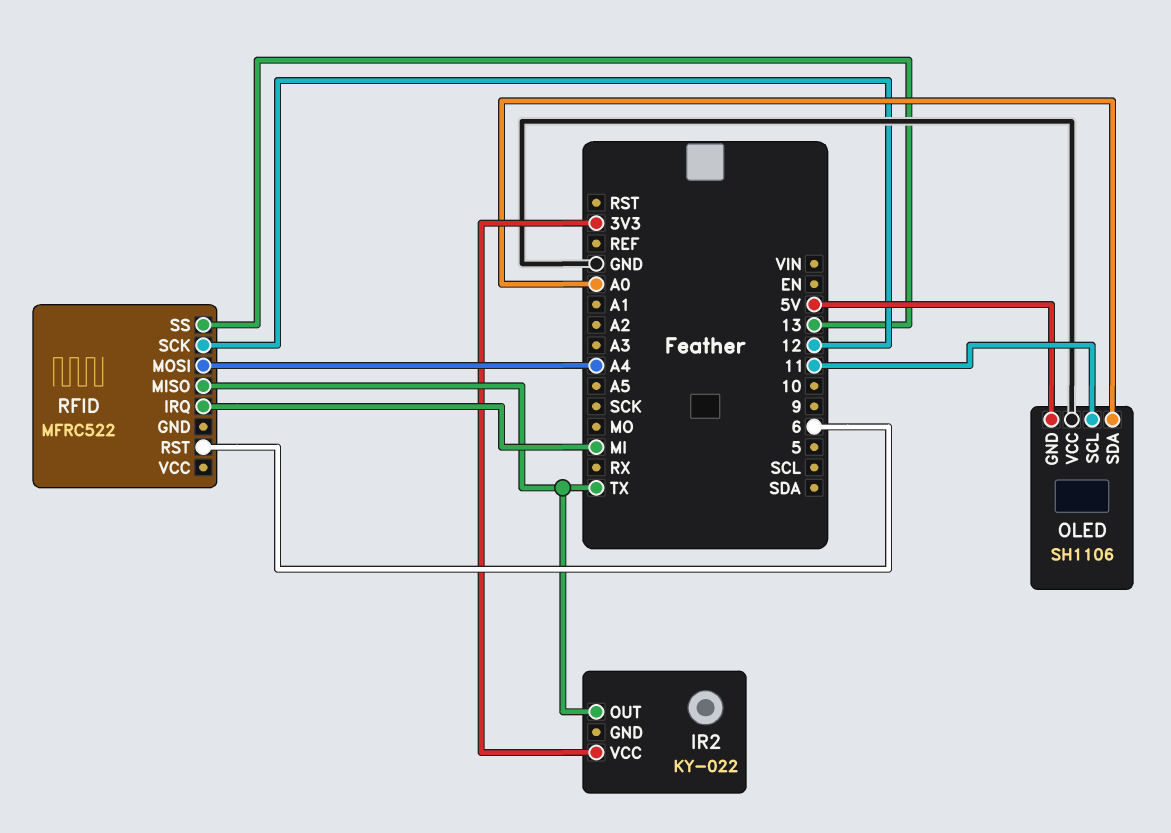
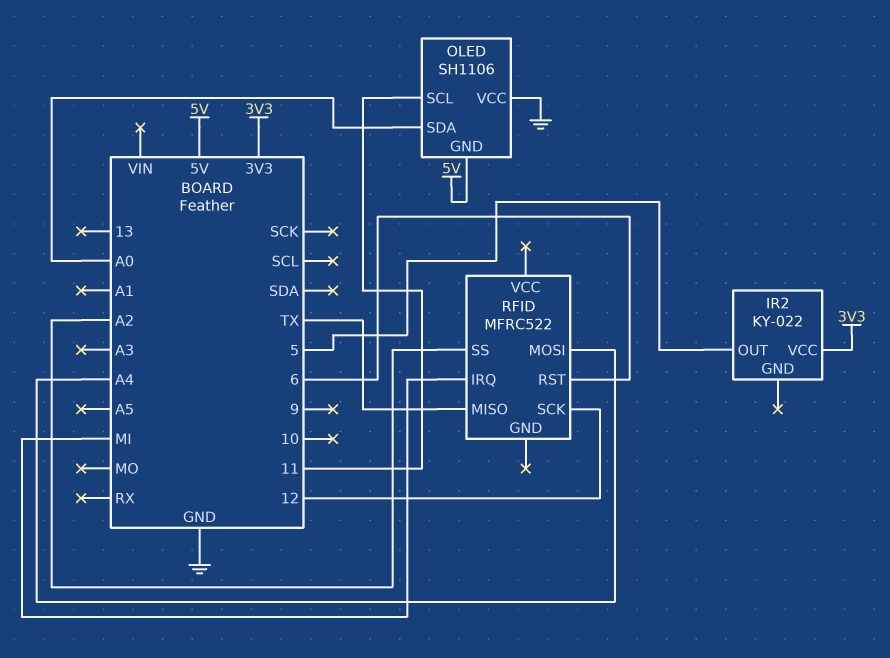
IR2 pin OUT: TX -> 5
RFID pin SS: 13 -> A2

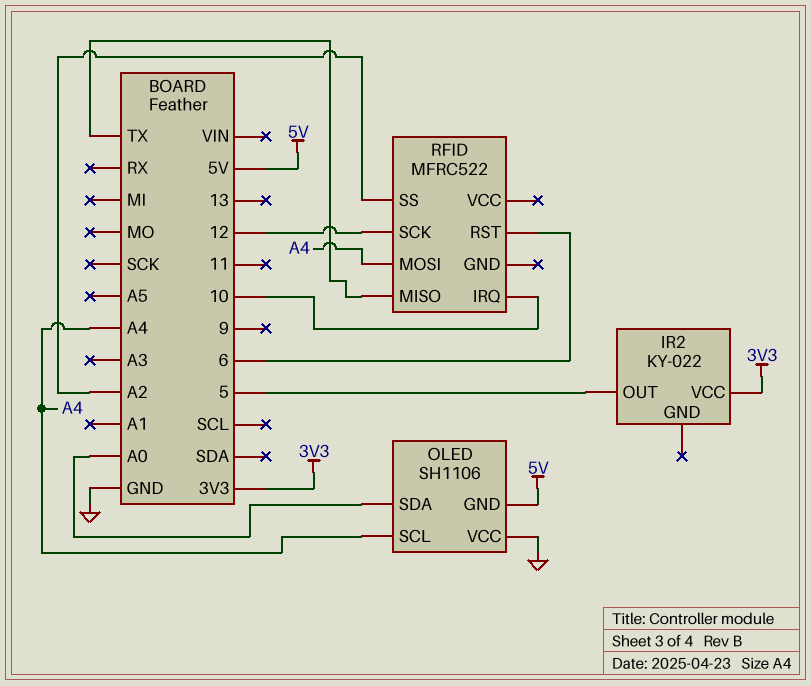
OLED pin SCL: 11 -> A4
RFID pin IRQ: MI -> 10

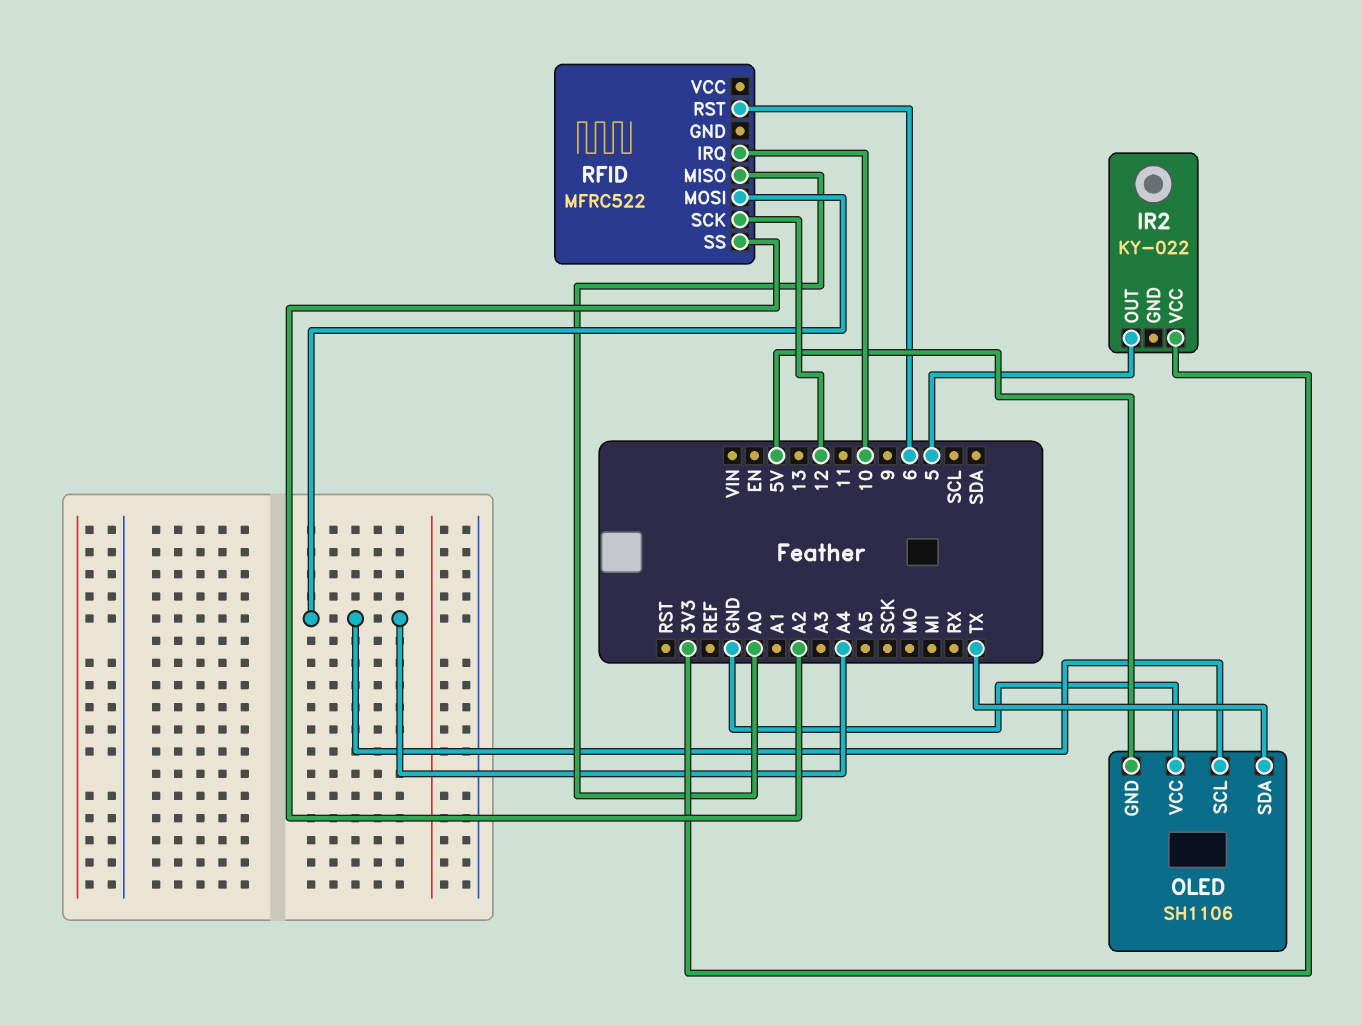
OLED pin SDA: A0 -> TX
RFID pin MISO: TX -> A0

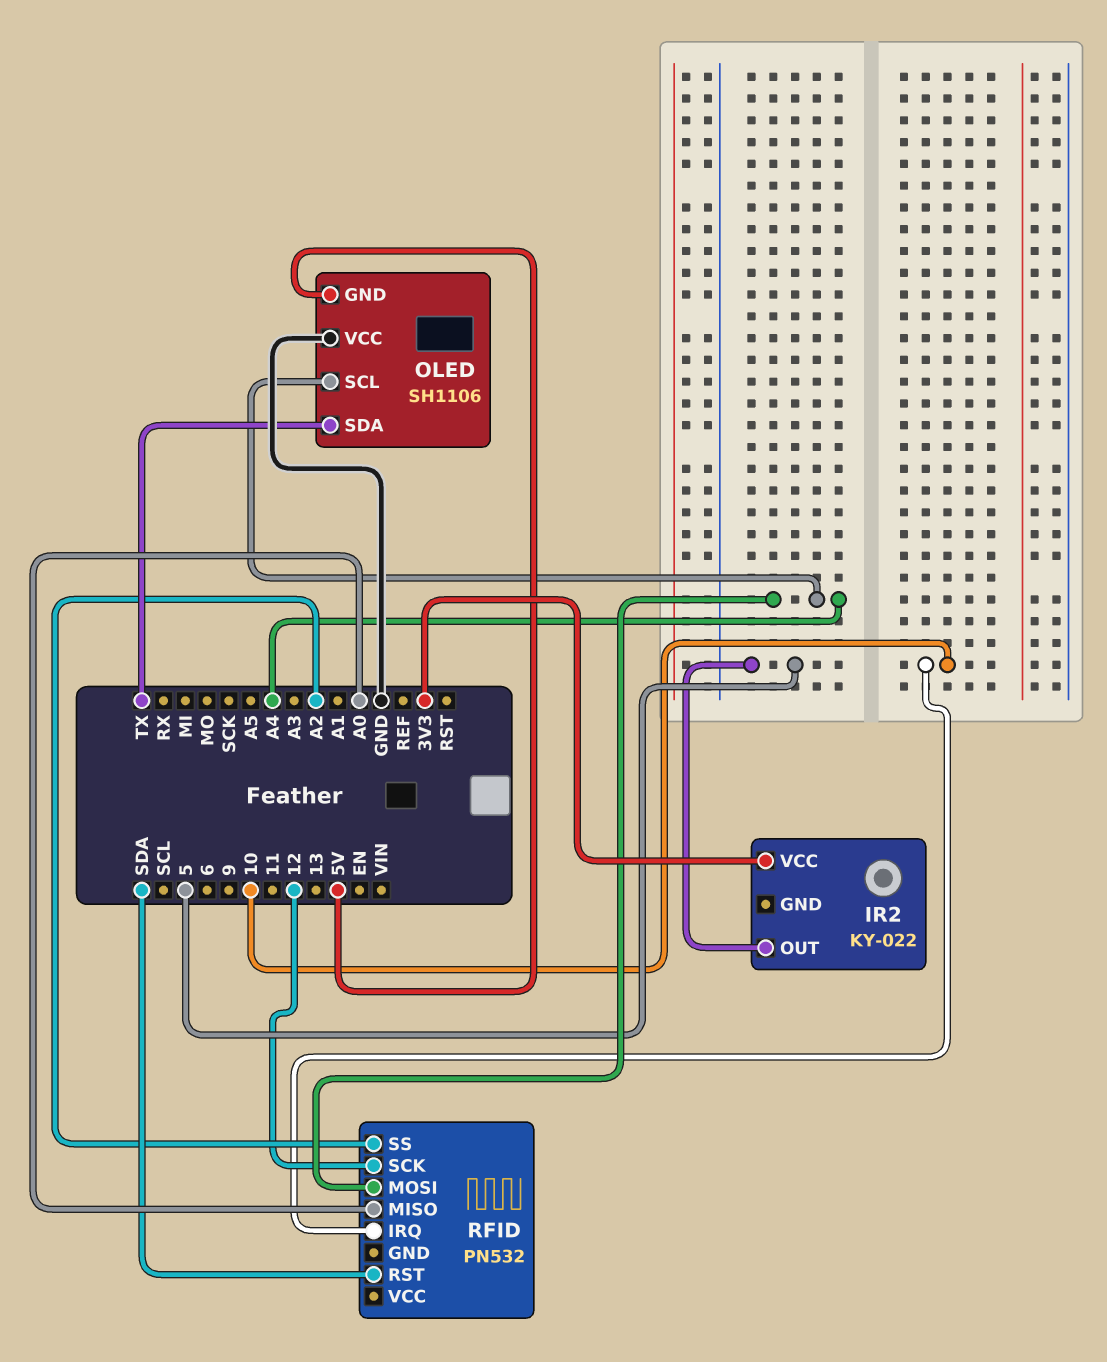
RFID: MFRC522 -> PN532
RFID pin RST: 6 -> SDA

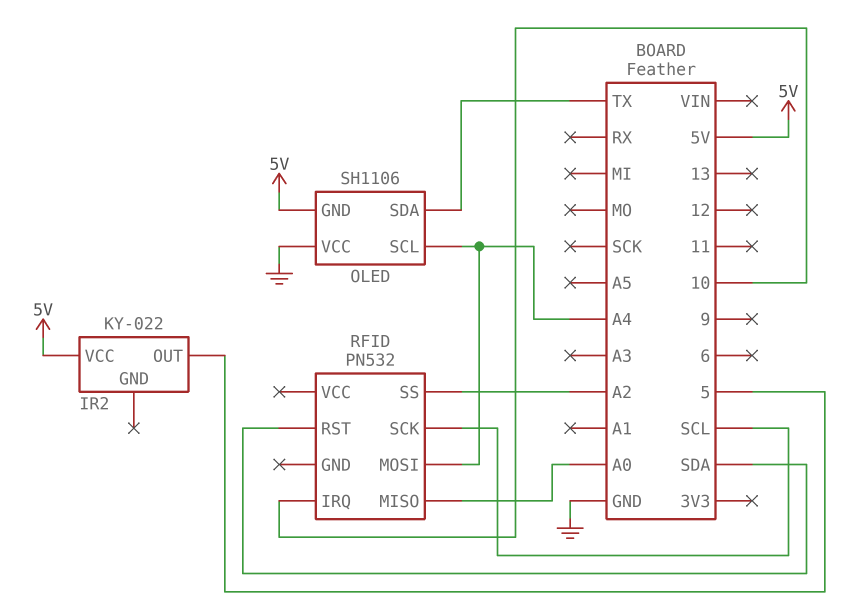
IR2 pin VCC: 3V3 -> 5V
RFID pin SCK: 12 -> SCL

